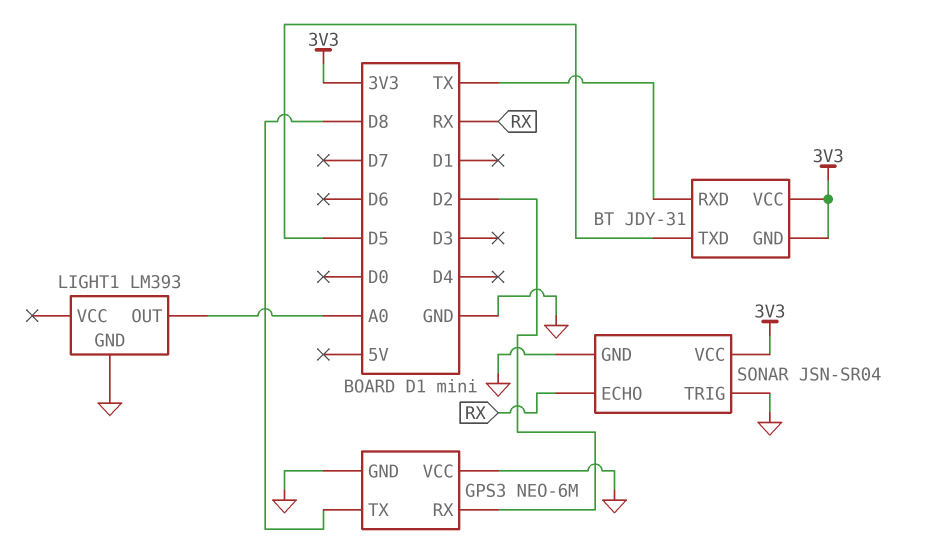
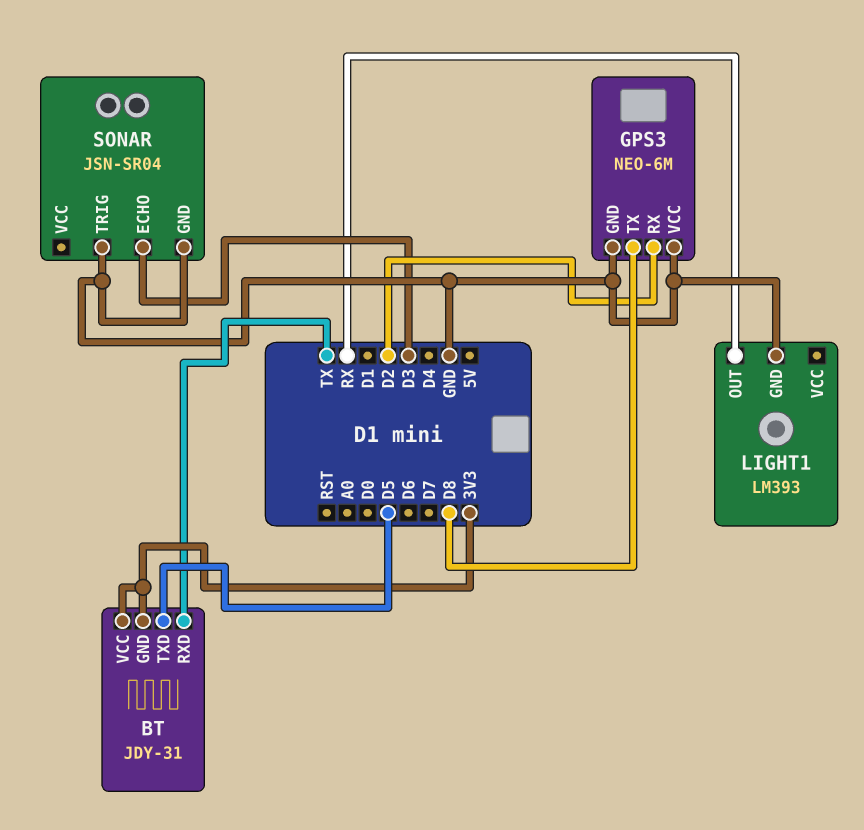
LIGHT1 pin OUT: A0 -> RX
SONAR pin ECHO: RX -> D3
SONAR pin VCC: 3V3 -> none

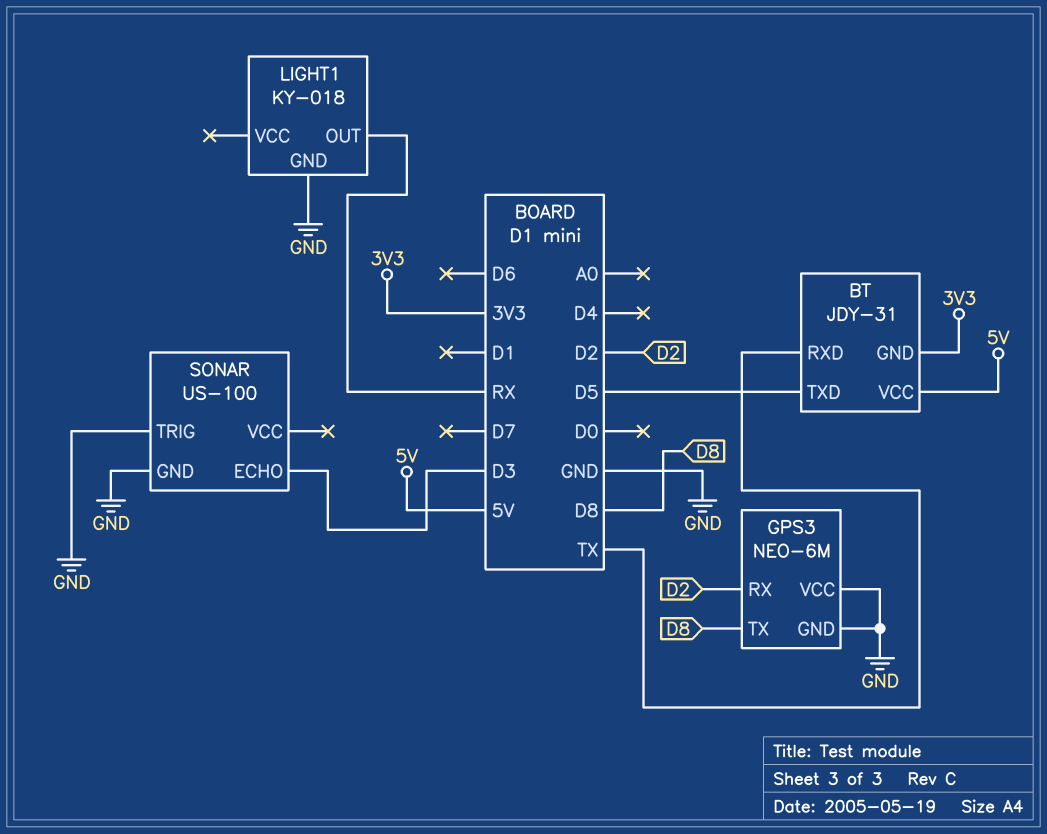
BT pin VCC: 3V3 -> 5V
LIGHT1: LM393 -> KY-018
SONAR: JSN-SR04 -> US-100

